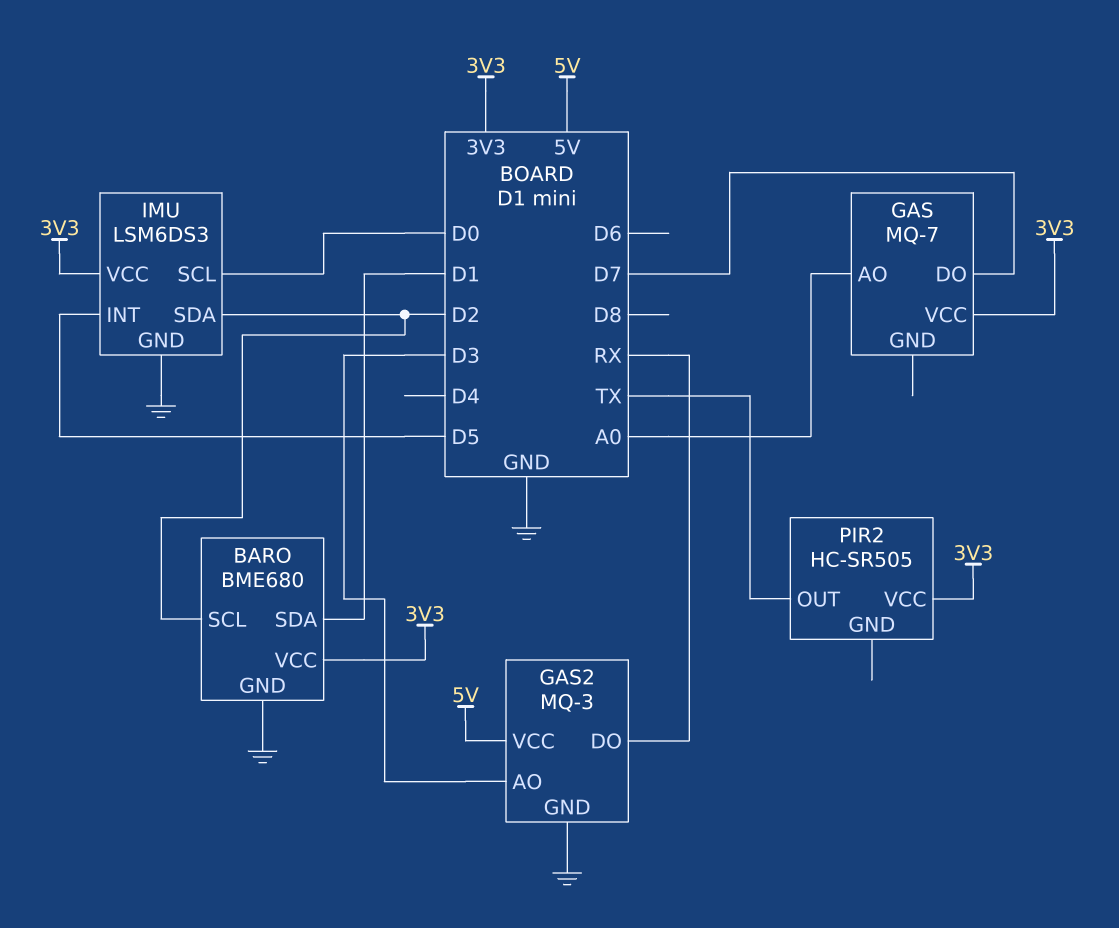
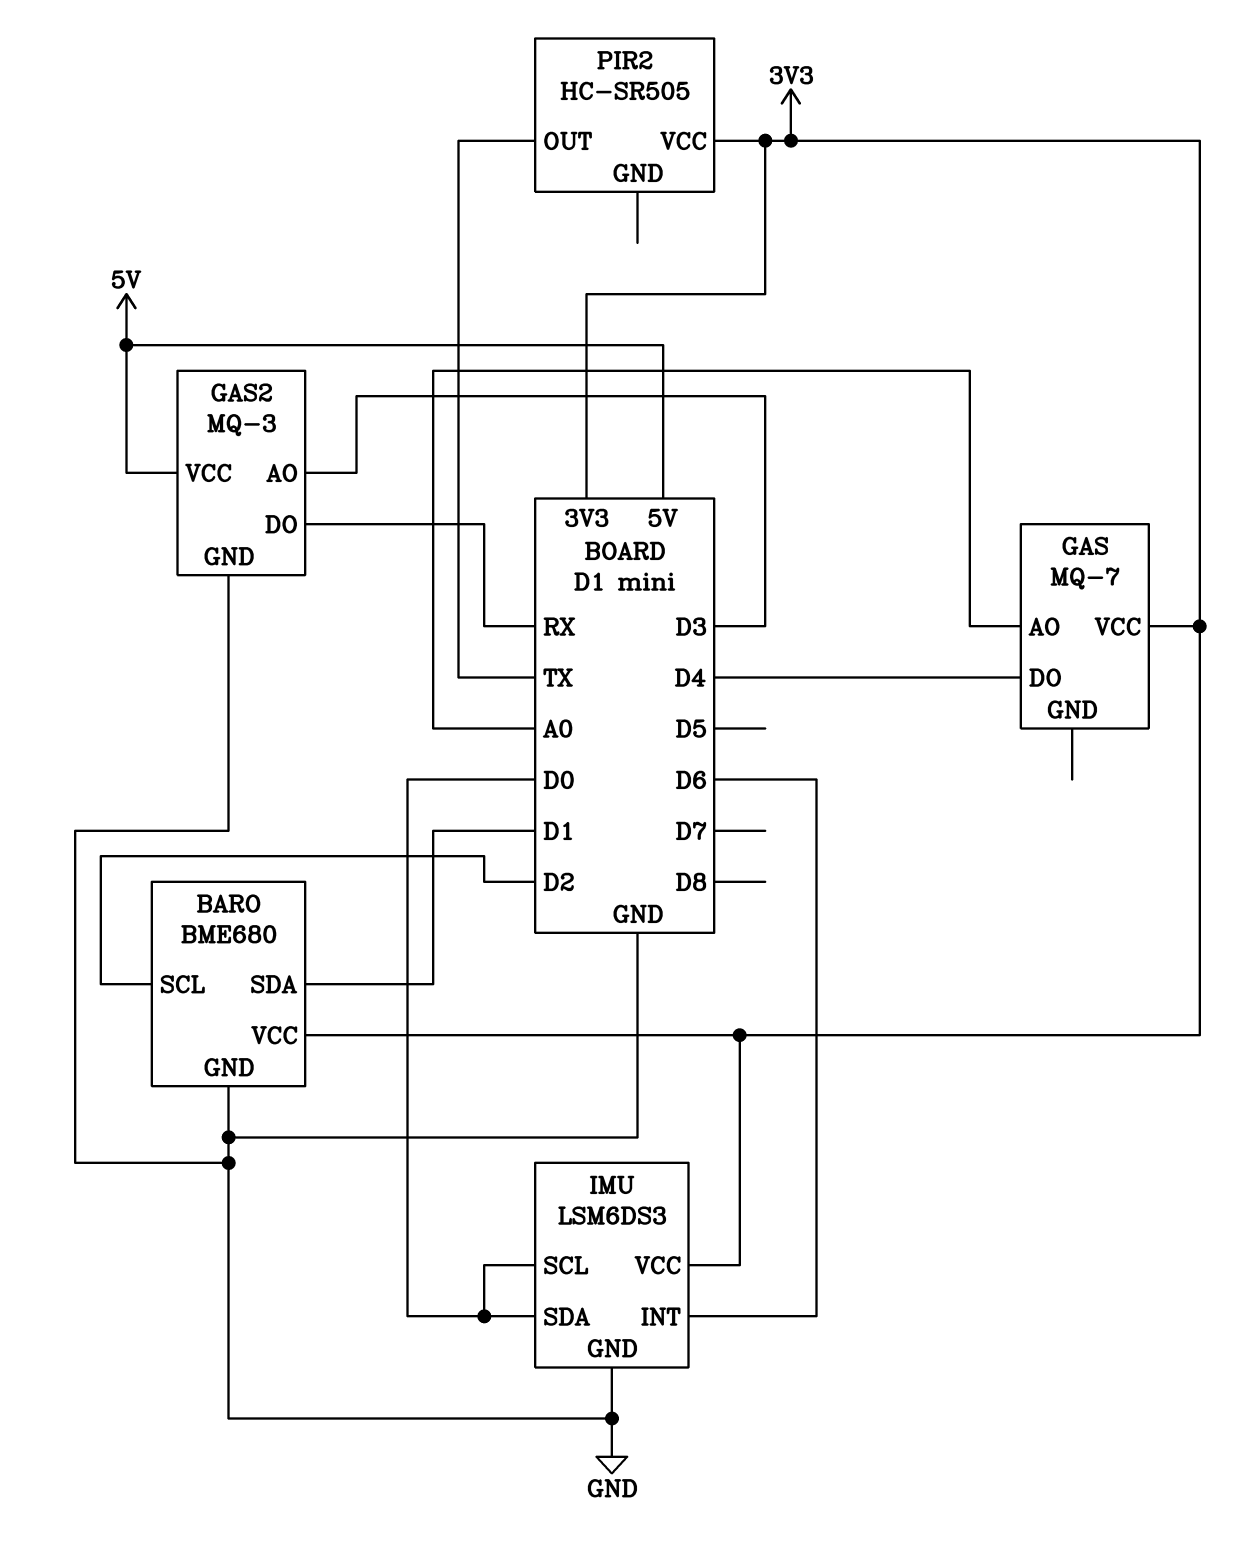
GAS pin DO: D7 -> D4
IMU pin INT: D5 -> D6
IMU pin SDA: D2 -> D0

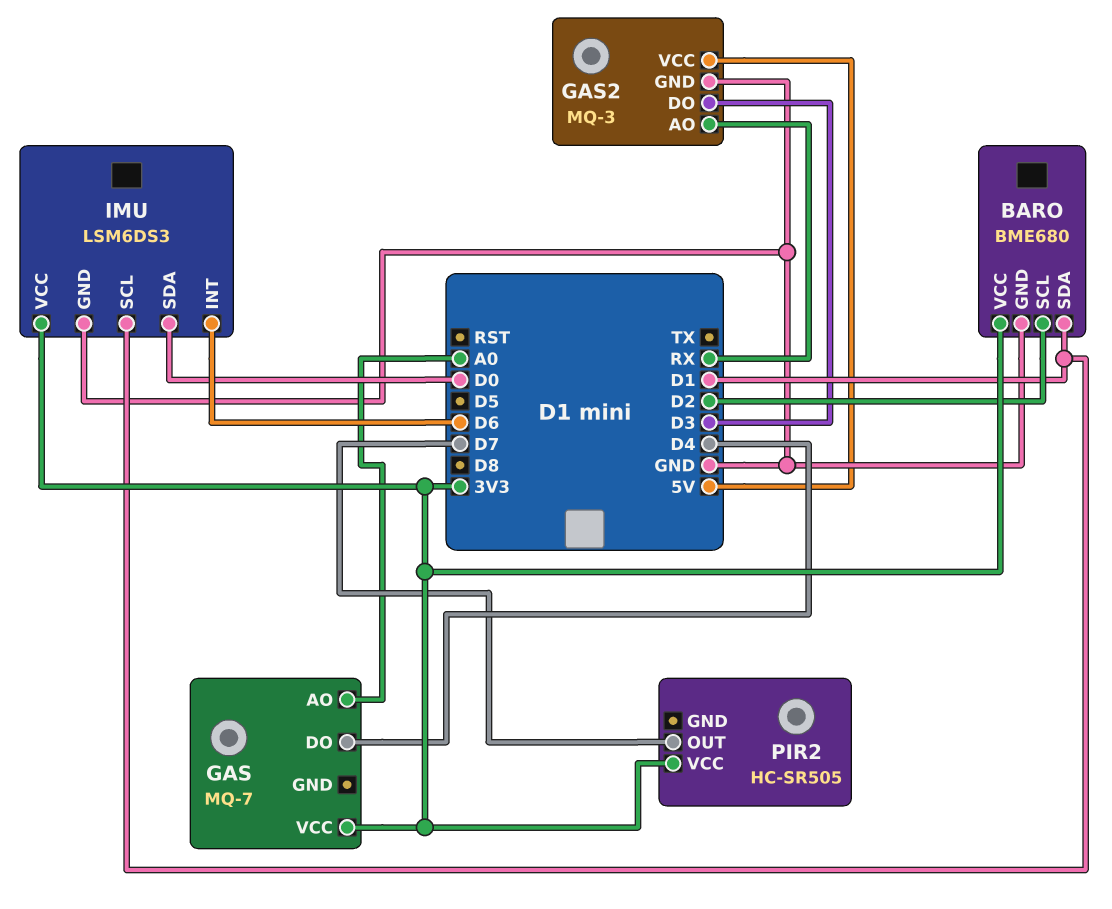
GAS2 pin AO: D3 -> RX
GAS2 pin DO: RX -> D3
IMU pin SCL: D0 -> D1
PIR2 pin OUT: TX -> D7

